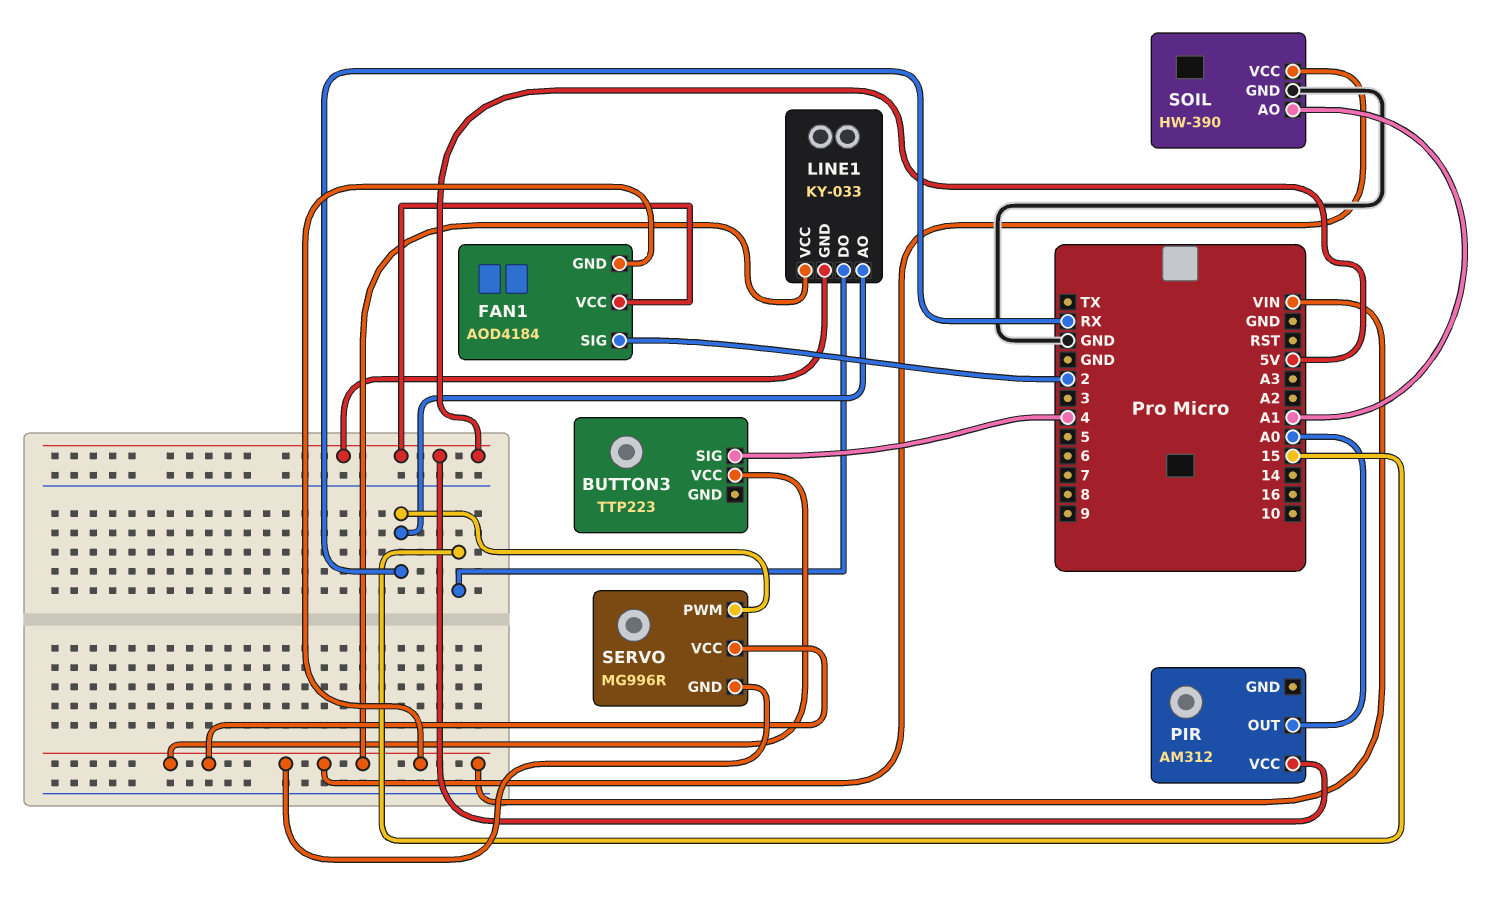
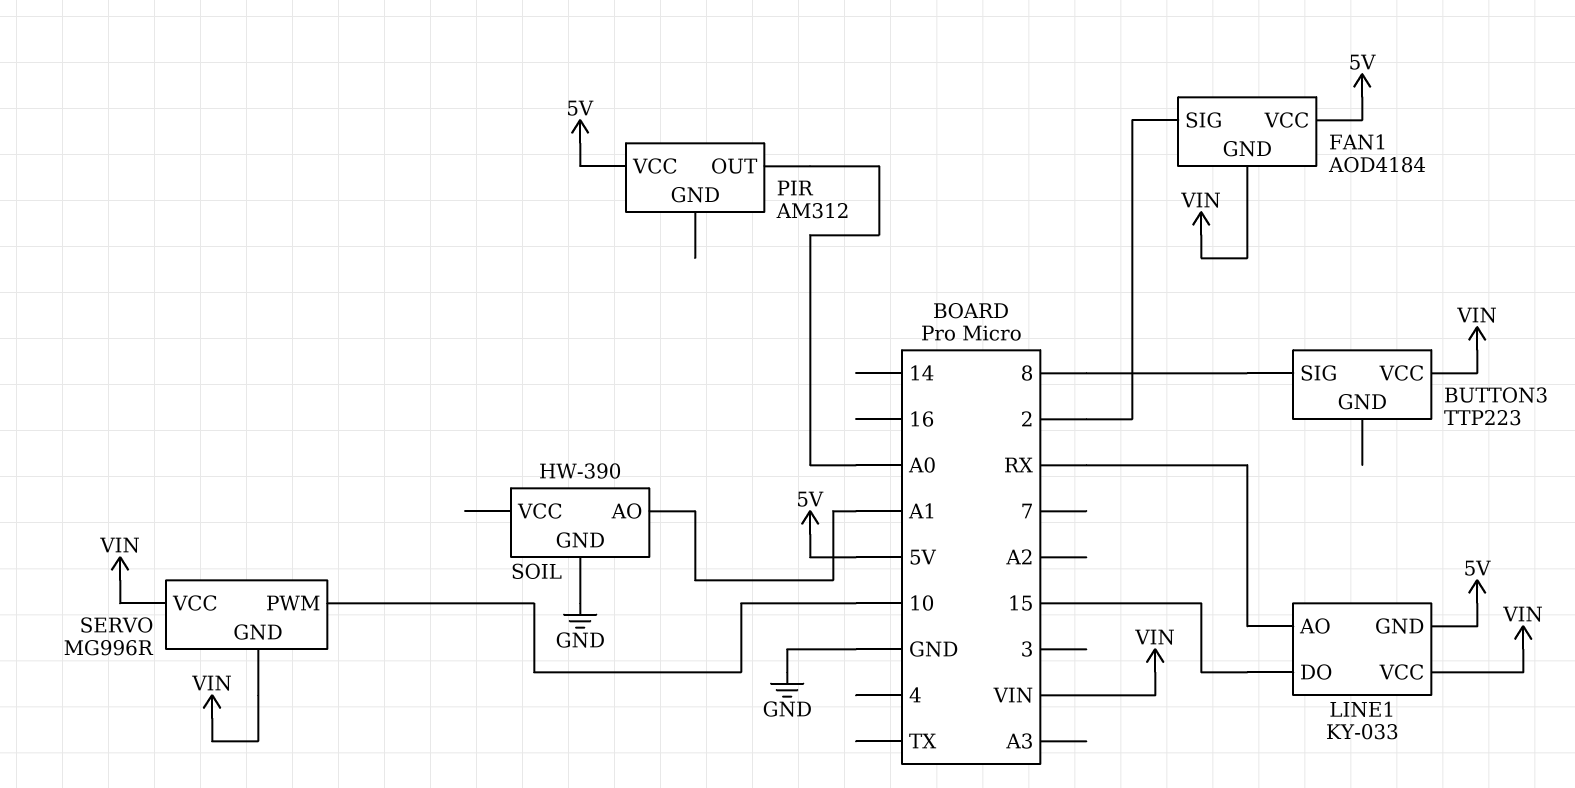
BUTTON3 pin SIG: 4 -> 8
SERVO pin PWM: RX -> 10
SOIL pin VCC: VIN -> none

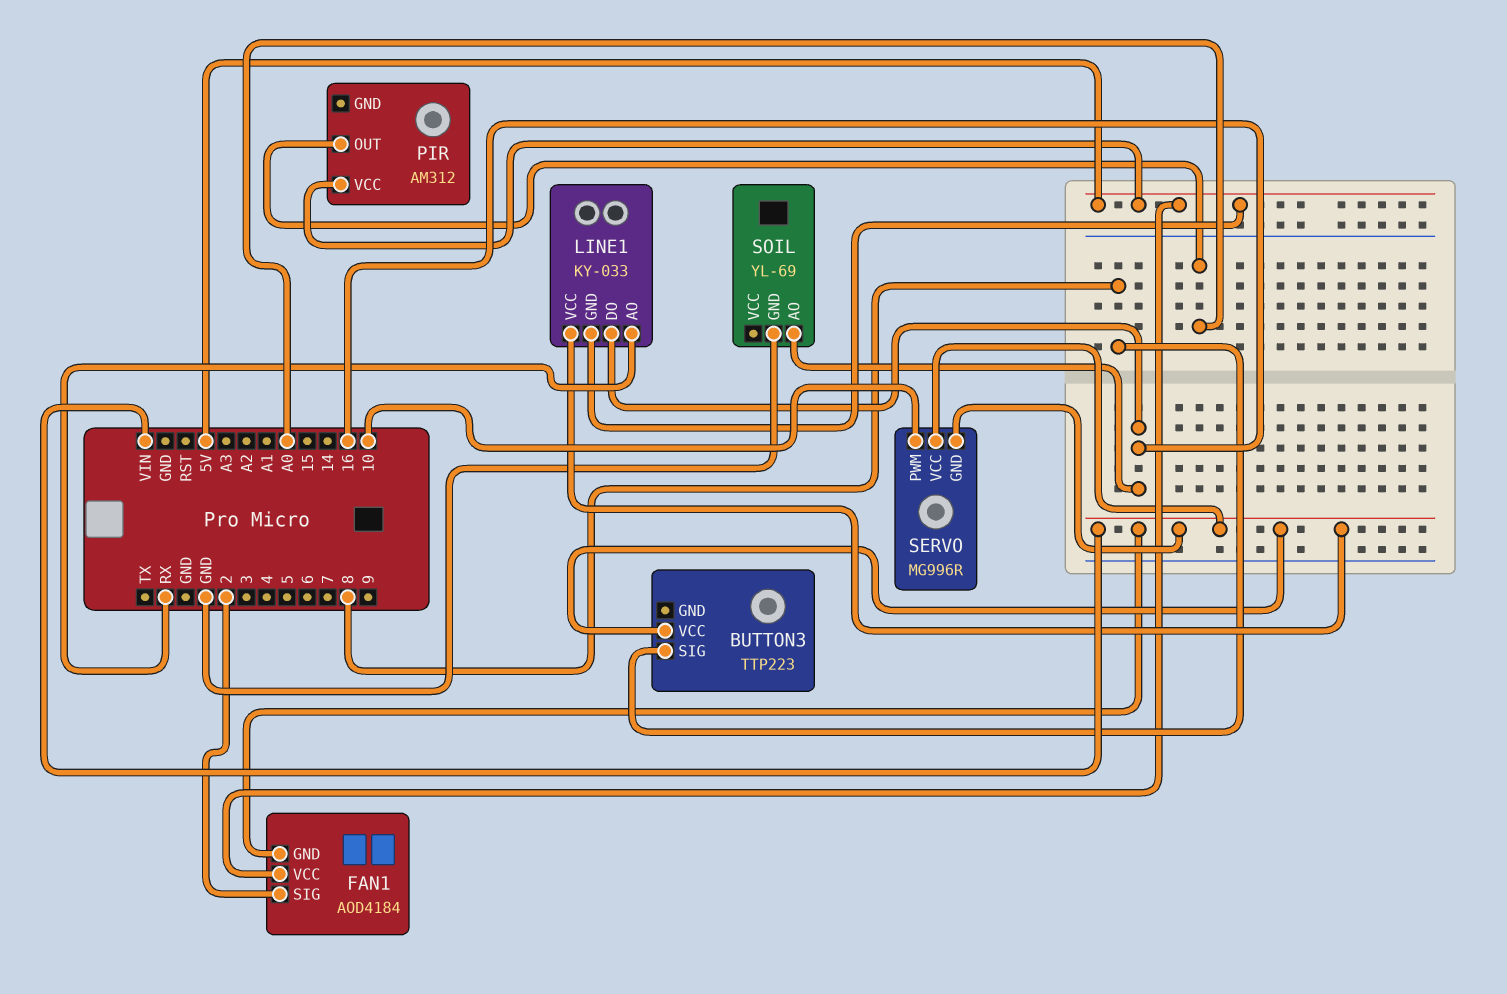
LINE1 pin DO: 15 -> 16
SOIL: HW-390 -> YL-69
SOIL pin AO: A1 -> 16

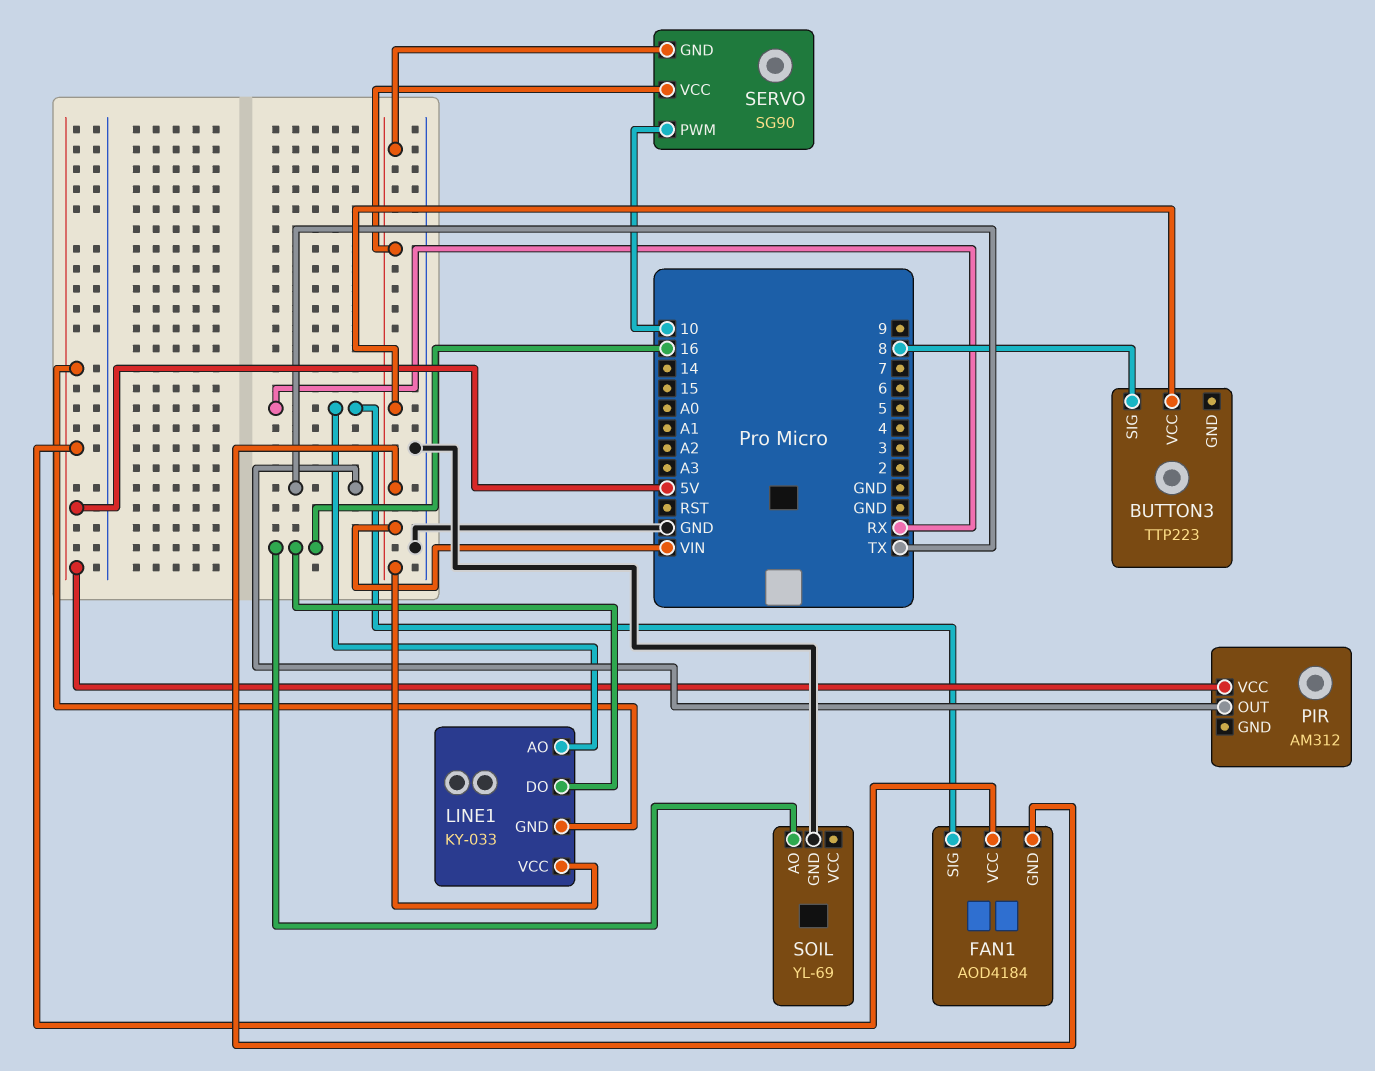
FAN1 pin SIG: 2 -> RX
PIR pin OUT: A0 -> TX
SERVO: MG996R -> SG90

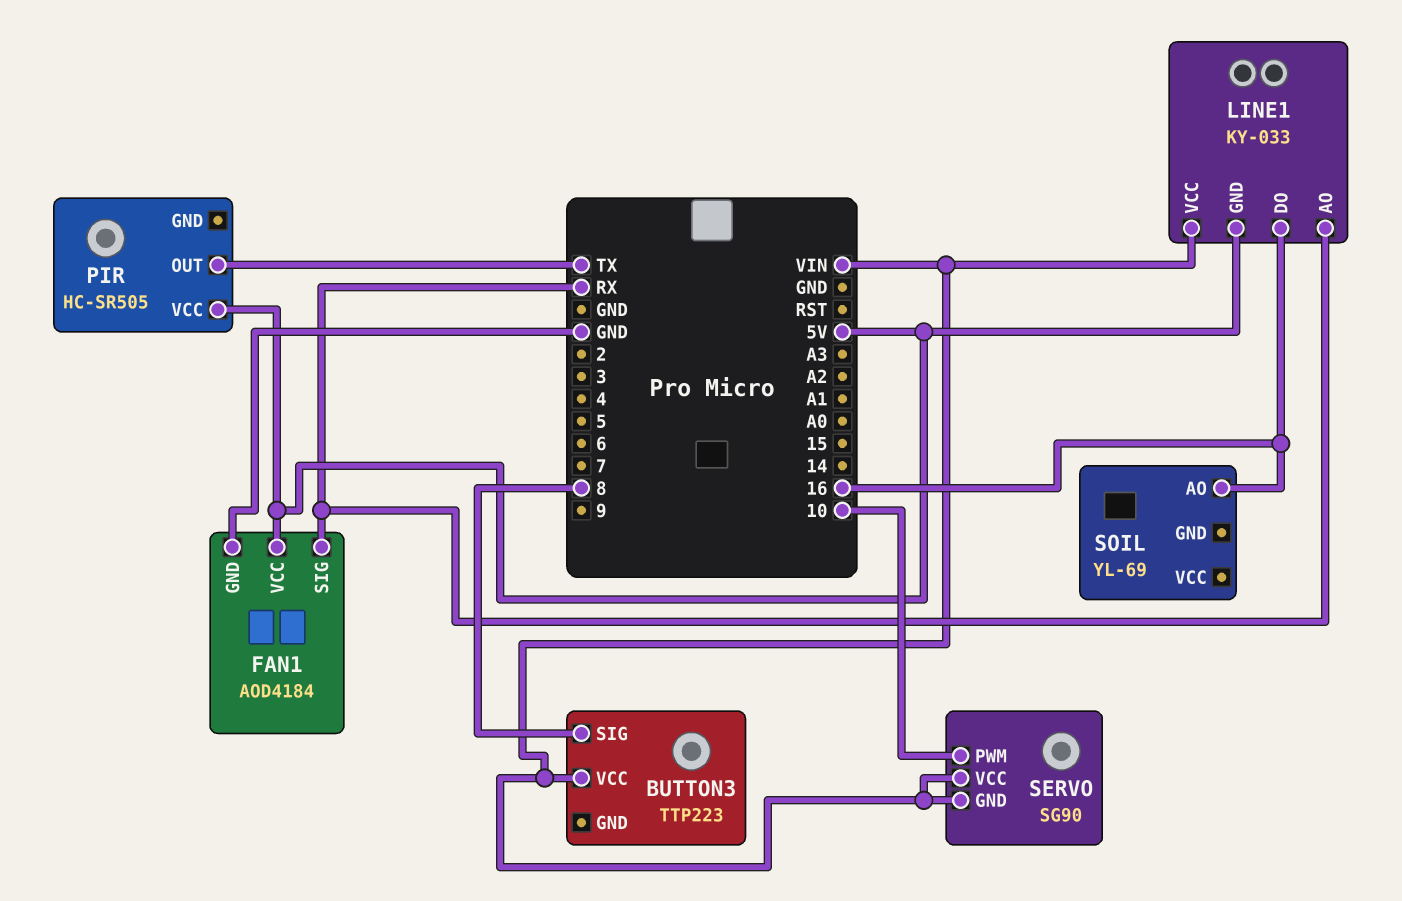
FAN1 pin GND: VIN -> GND
PIR: AM312 -> HC-SR505
SOIL pin GND: GND -> none

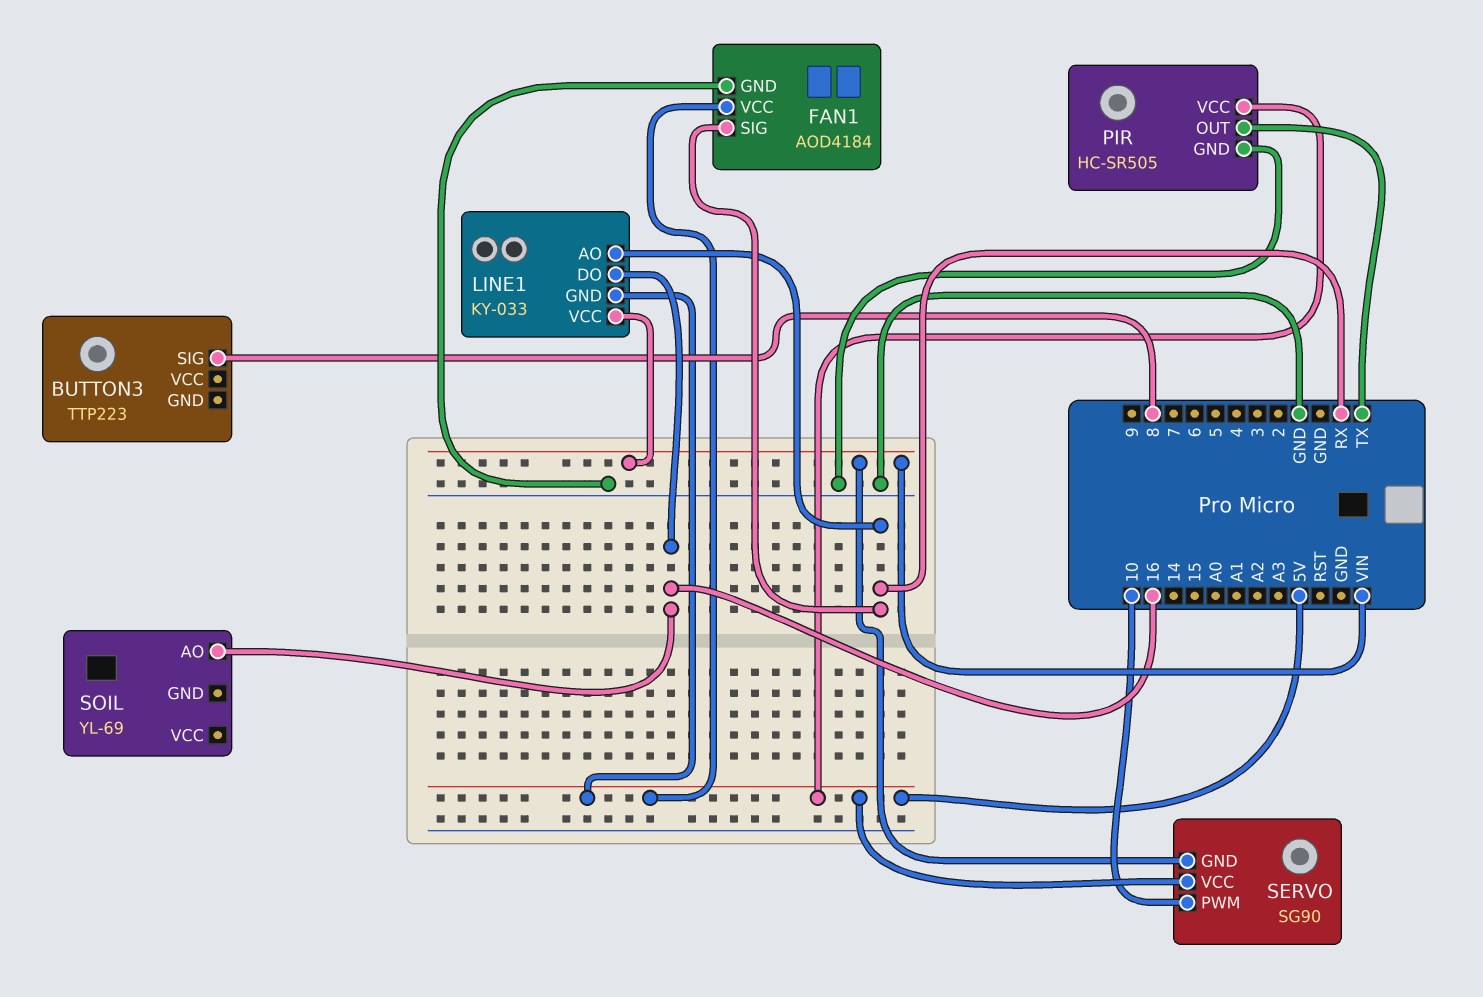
BUTTON3 pin VCC: VIN -> none
PIR pin GND: none -> GND
SERVO pin VCC: VIN -> 5V

